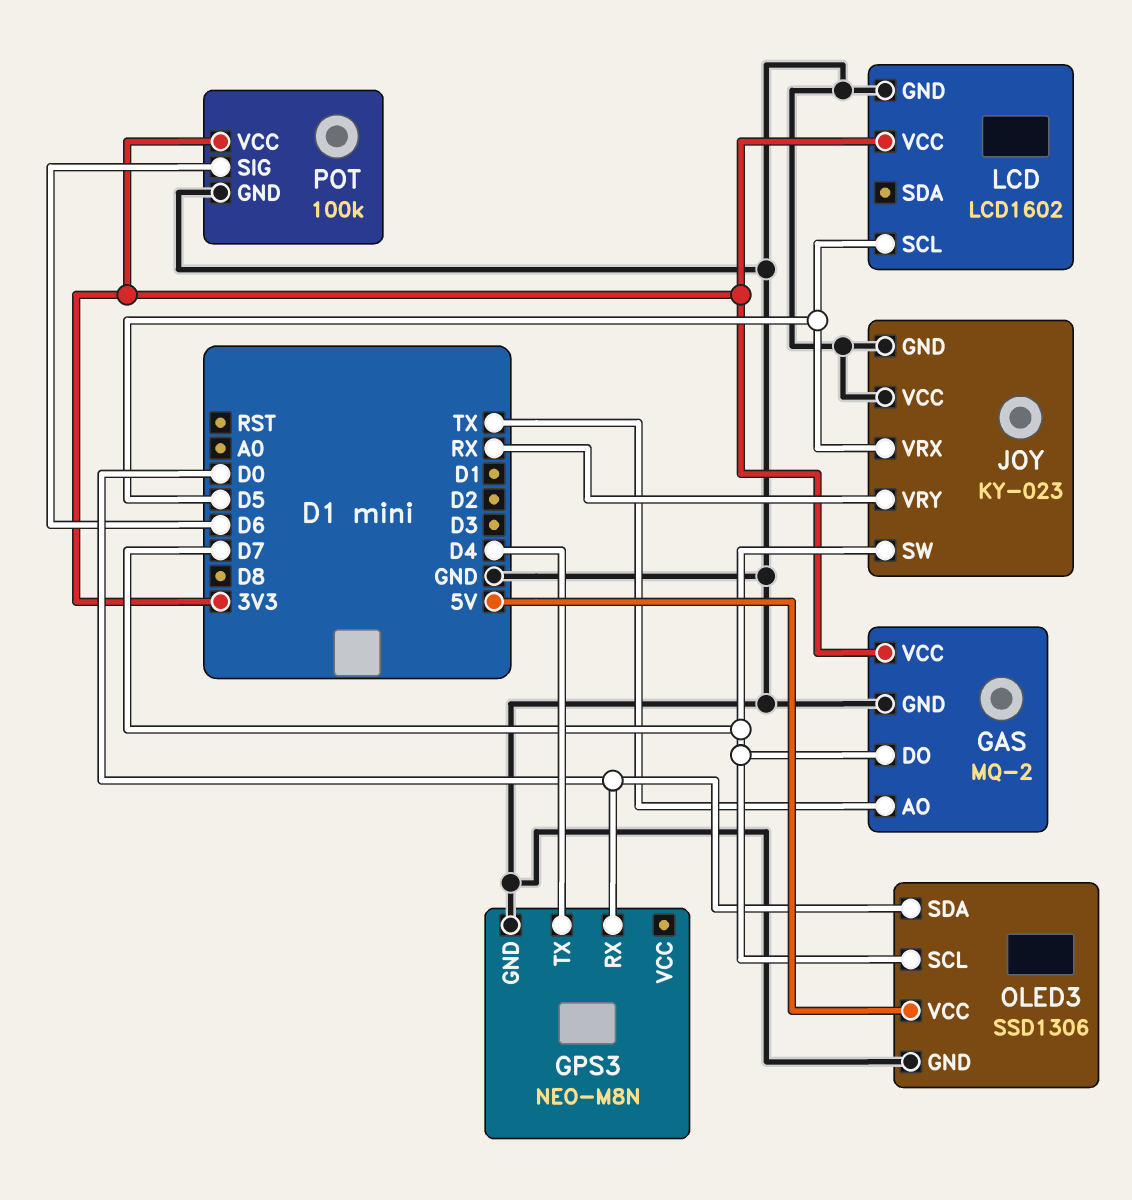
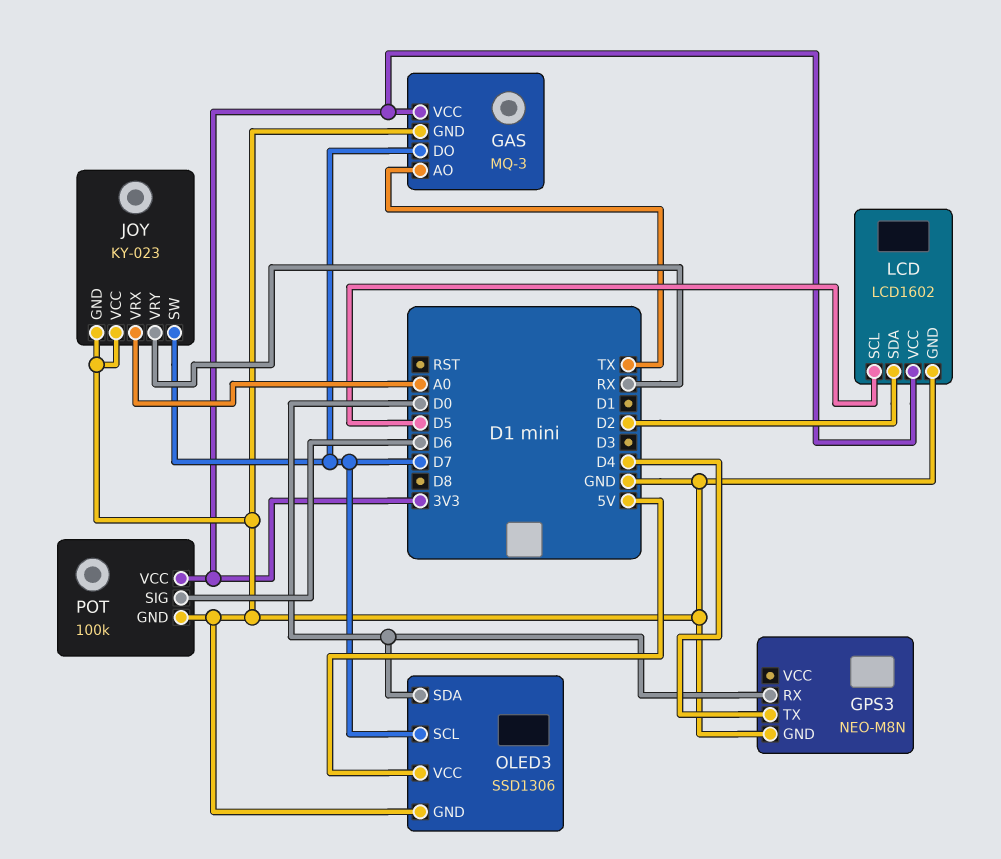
GAS: MQ-2 -> MQ-3
JOY pin VRX: D5 -> A0
LCD pin SDA: none -> D2

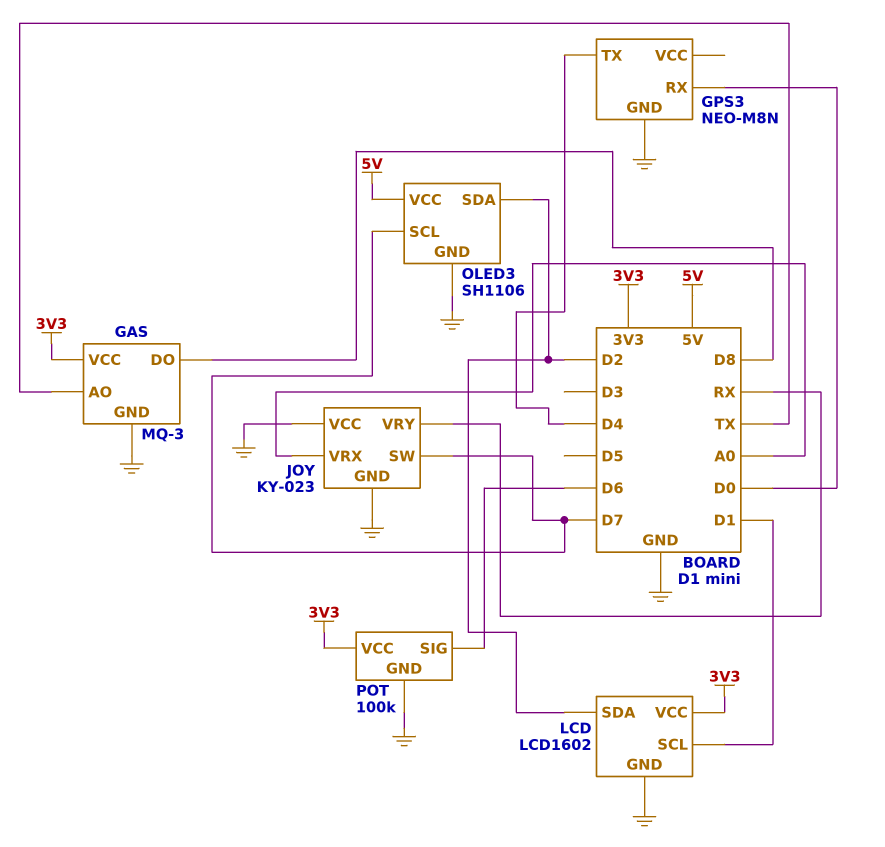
GAS pin DO: D7 -> D8
LCD pin SCL: D5 -> D1
OLED3: SSD1306 -> SH1106
OLED3 pin SDA: D0 -> D2

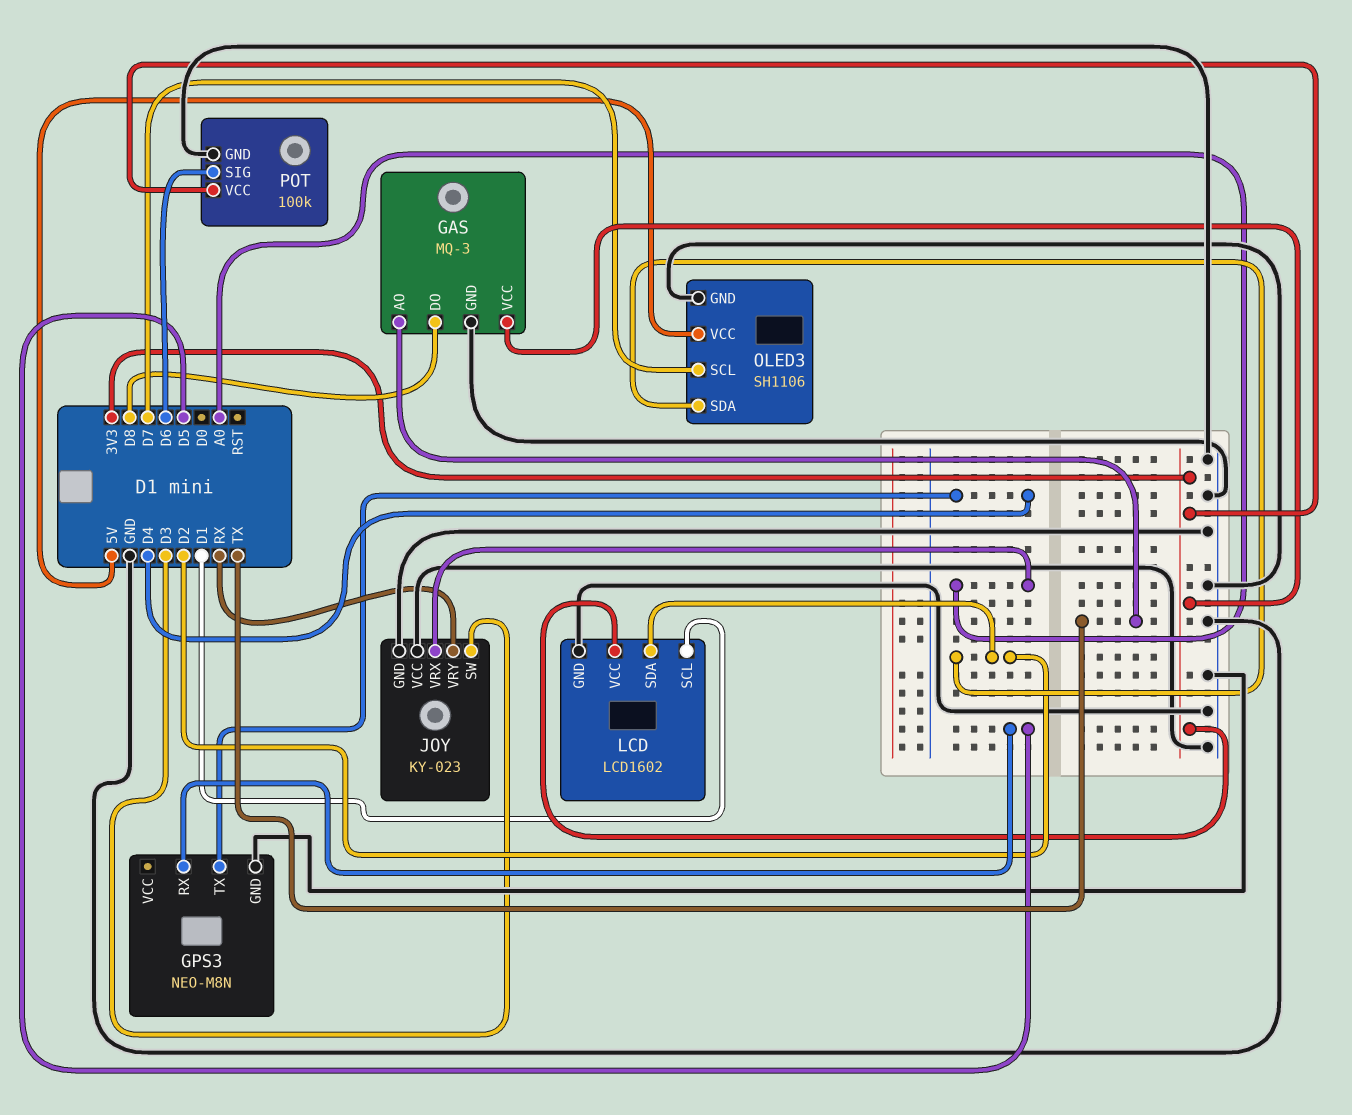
GPS3 pin RX: D0 -> D5
JOY pin SW: D7 -> D3

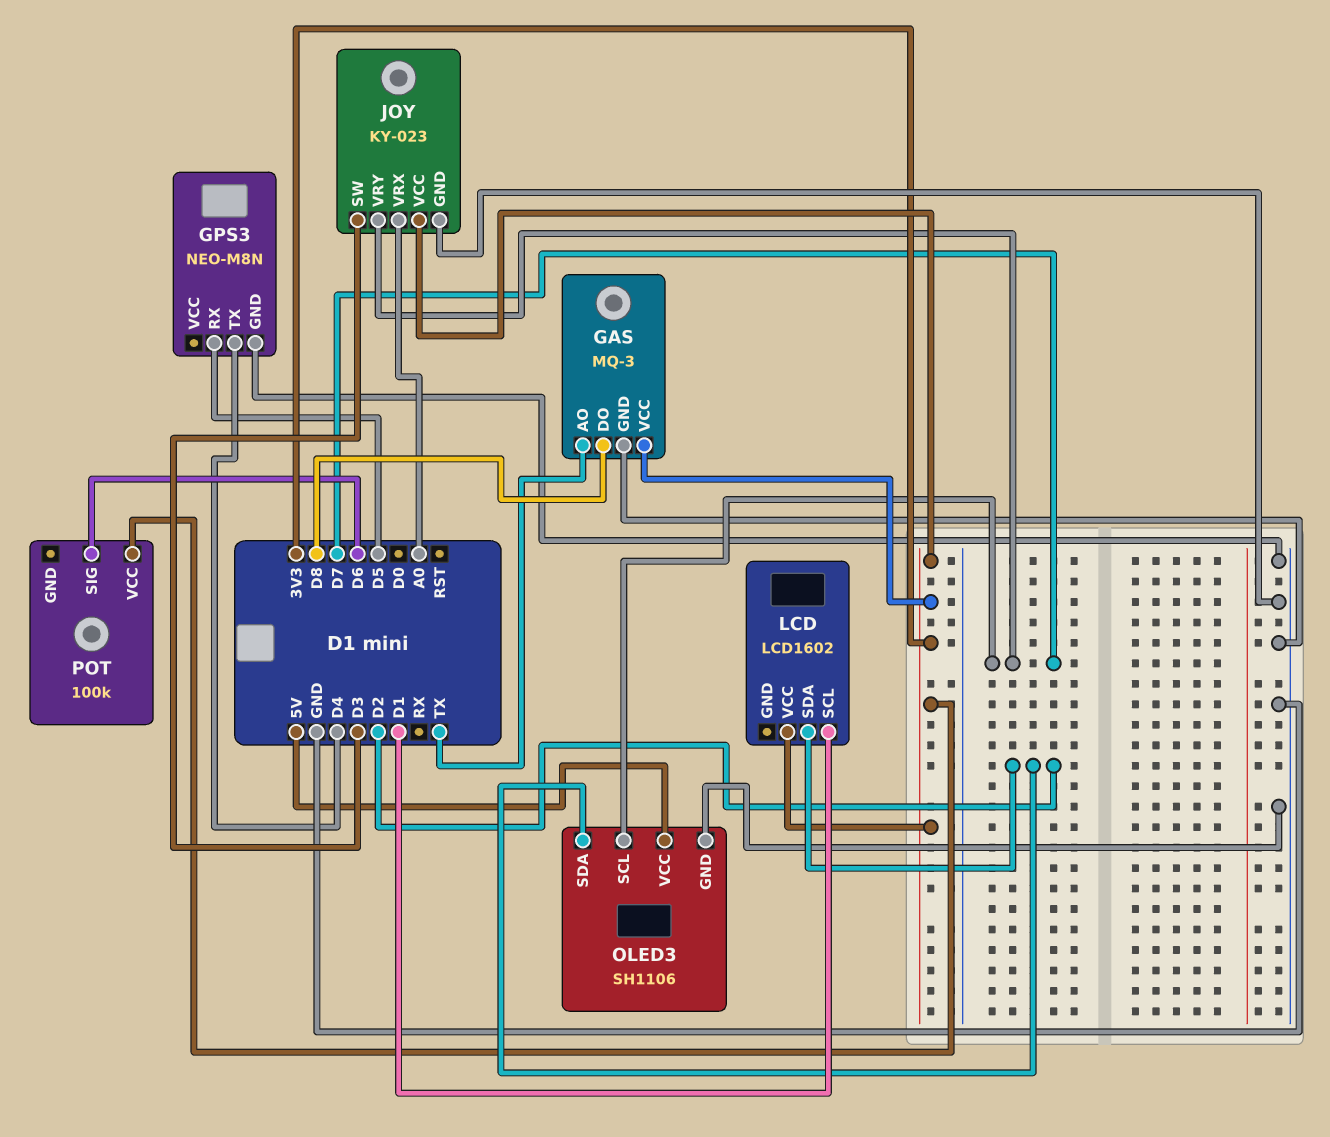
JOY pin VCC: GND -> 3V3
JOY pin VRY: RX -> D7
LCD pin GND: GND -> none
POT pin GND: GND -> none

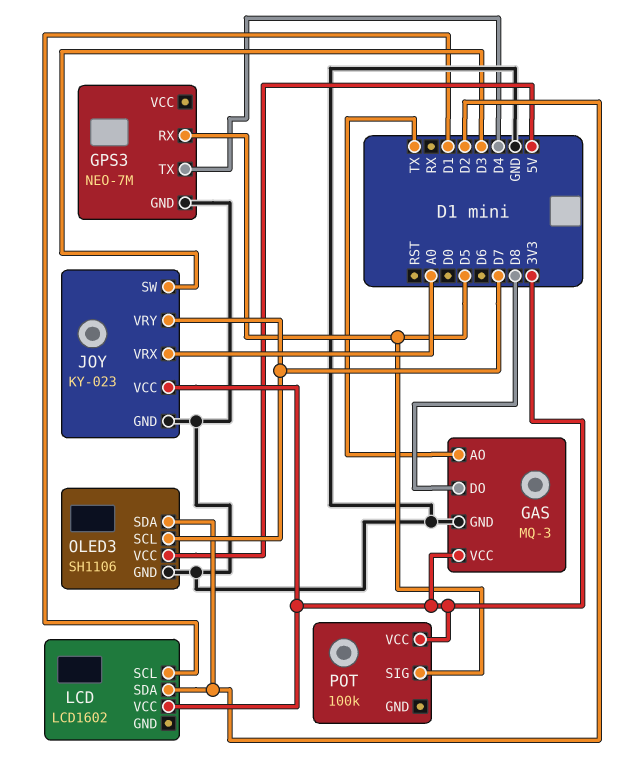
GPS3: NEO-M8N -> NEO-7M
POT pin SIG: D6 -> D5

